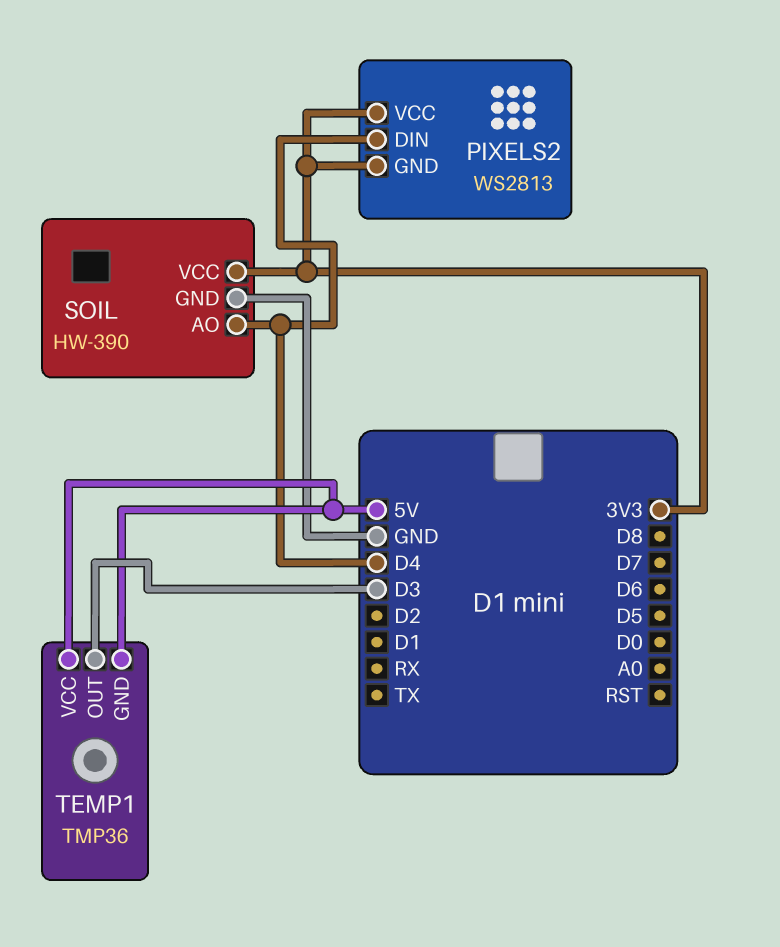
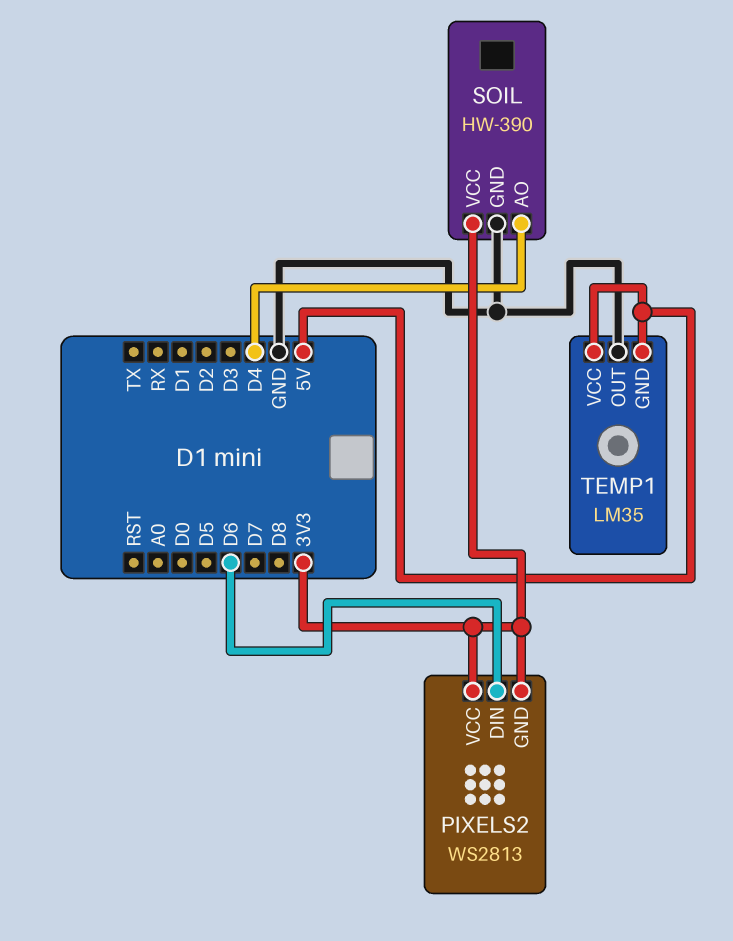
PIXELS2 pin DIN: D4 -> D6
TEMP1: TMP36 -> LM35
TEMP1 pin OUT: D3 -> GND

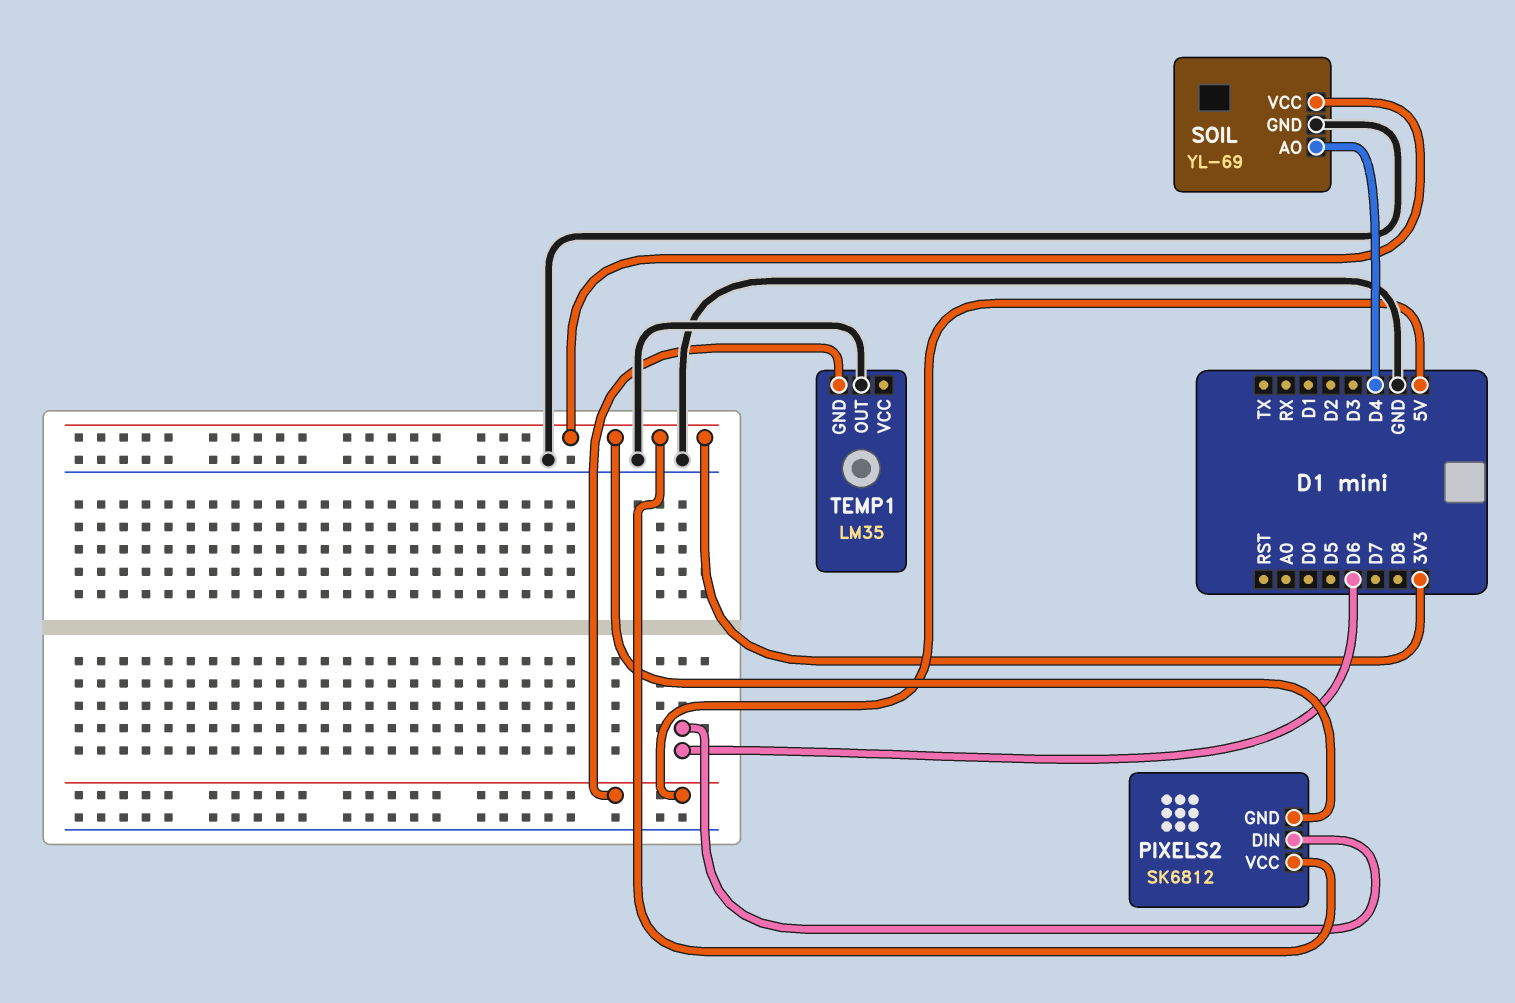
PIXELS2: WS2813 -> SK6812
SOIL: HW-390 -> YL-69
TEMP1 pin VCC: 5V -> none

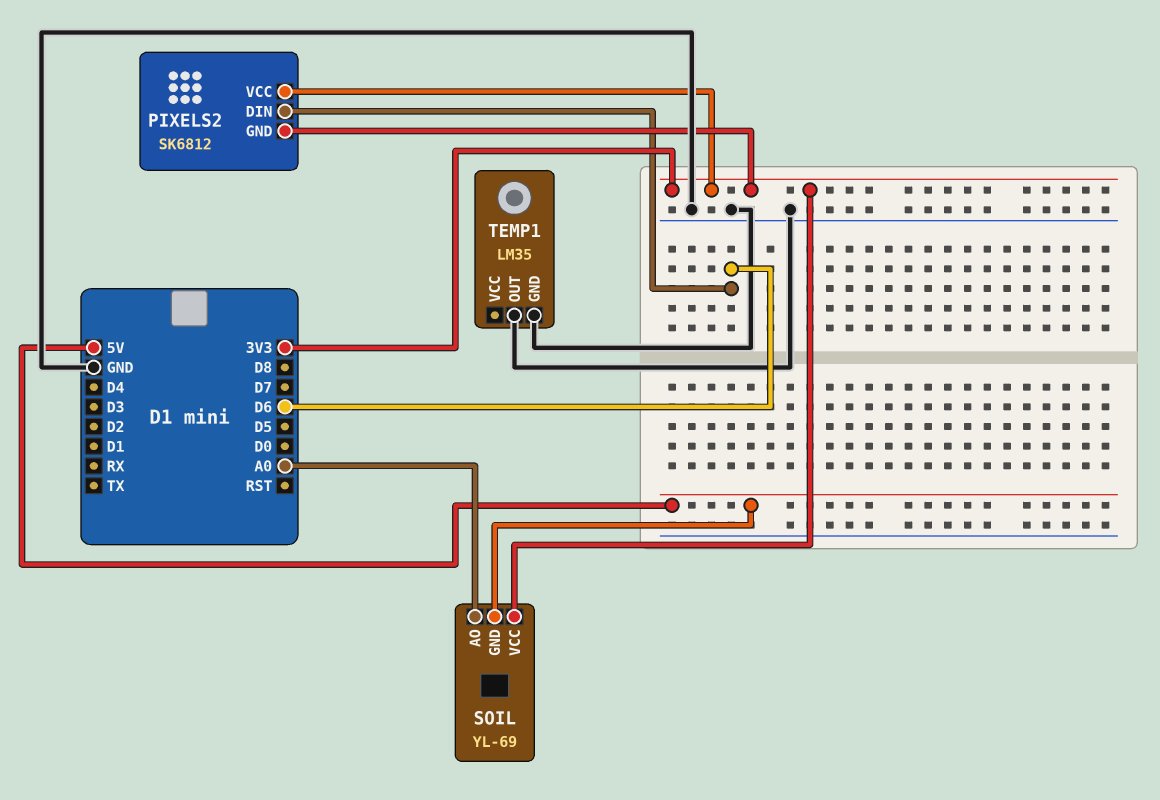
SOIL pin AO: D4 -> A0
SOIL pin GND: GND -> 5V
TEMP1 pin GND: 5V -> GND

